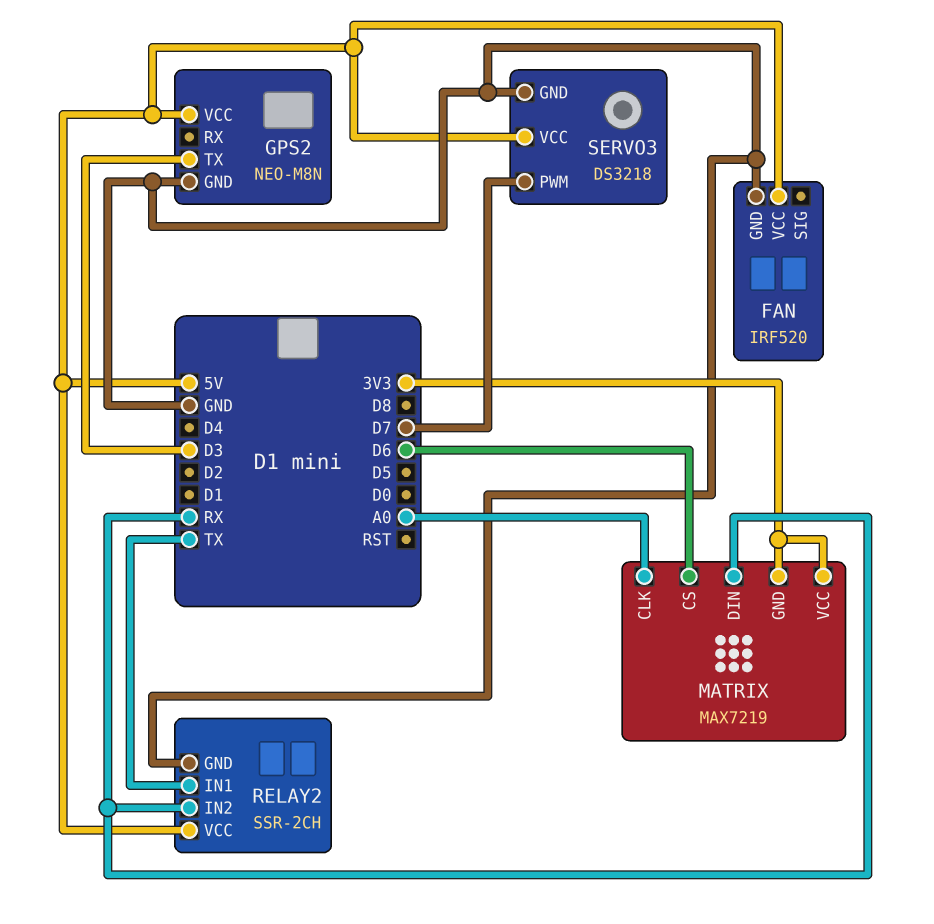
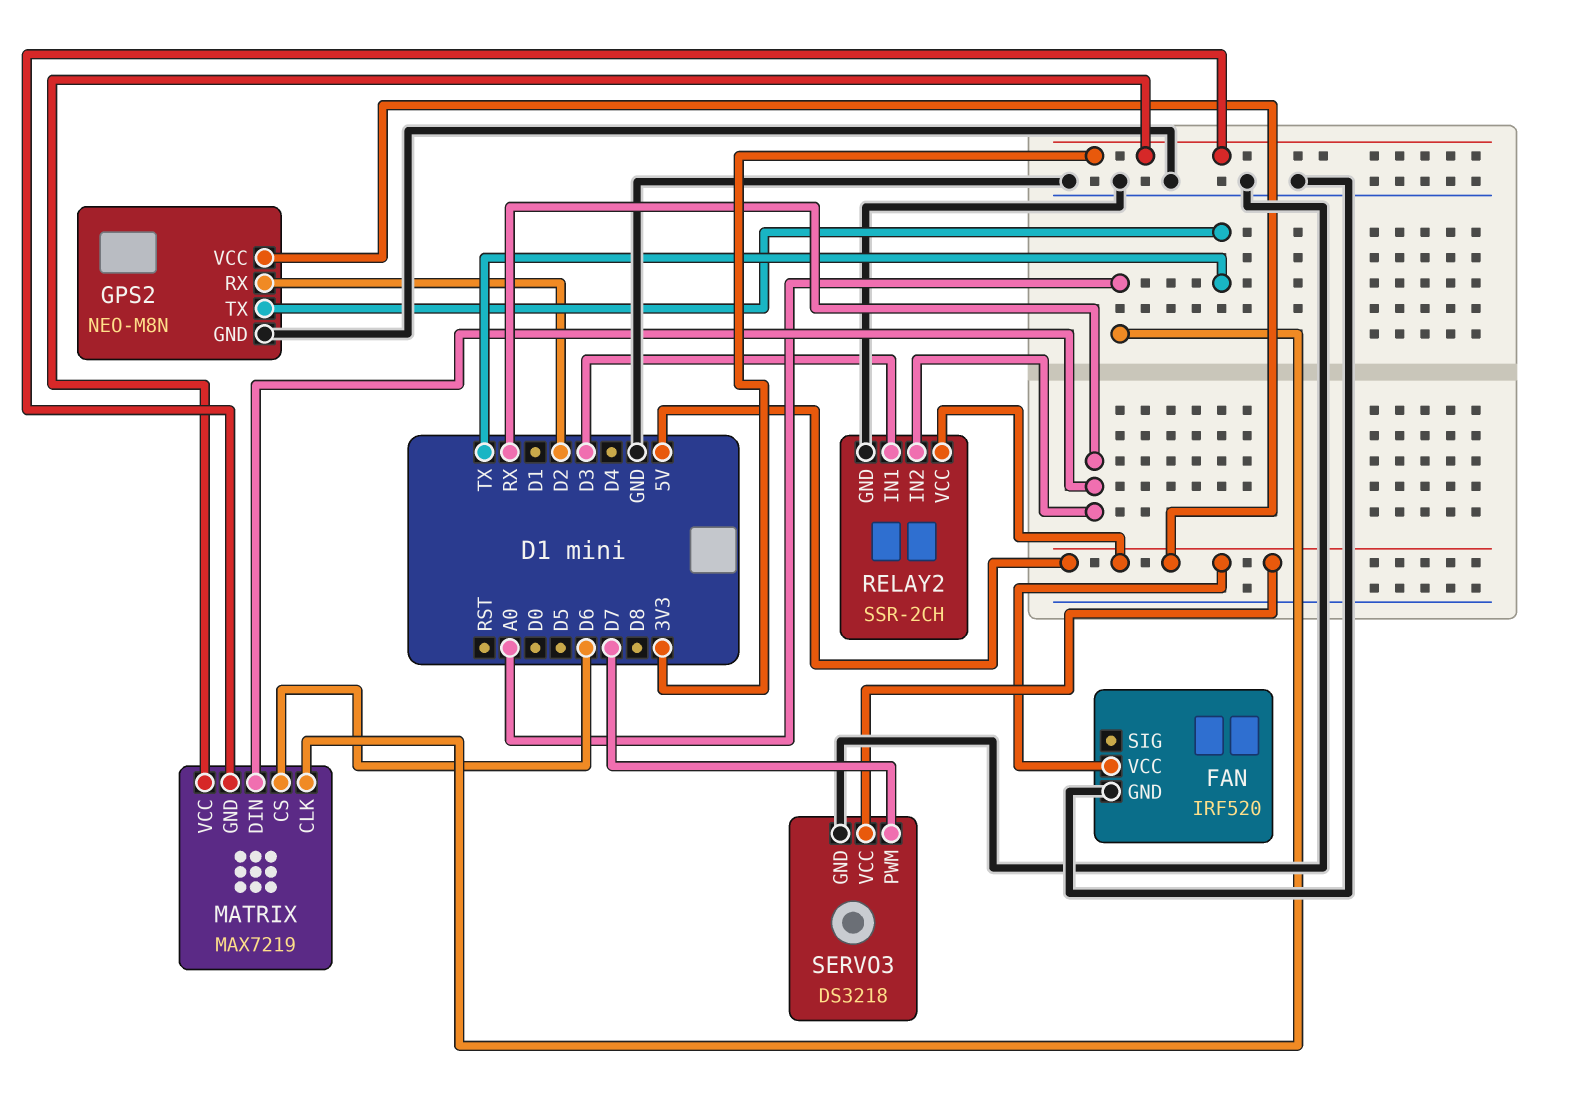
GPS2 pin RX: none -> D2
GPS2 pin TX: D3 -> TX
RELAY2 pin IN1: TX -> D3

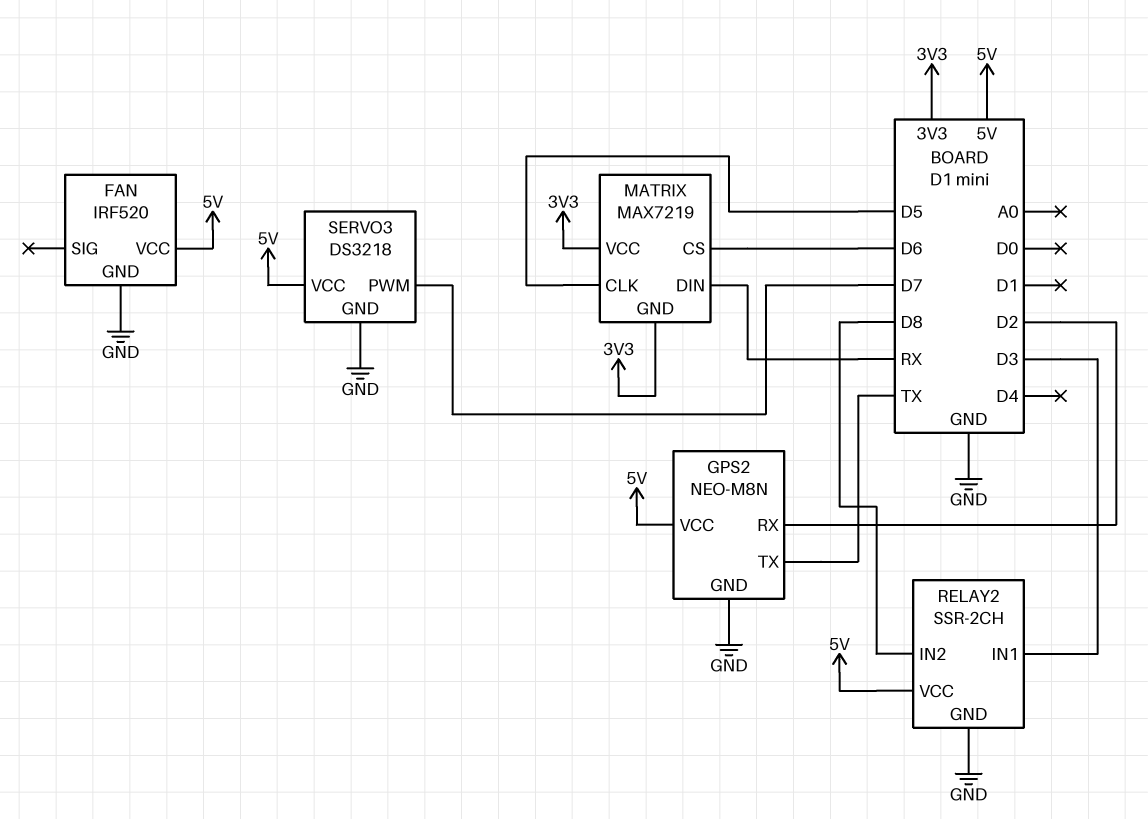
MATRIX pin CLK: A0 -> D5
RELAY2 pin IN2: RX -> D8

